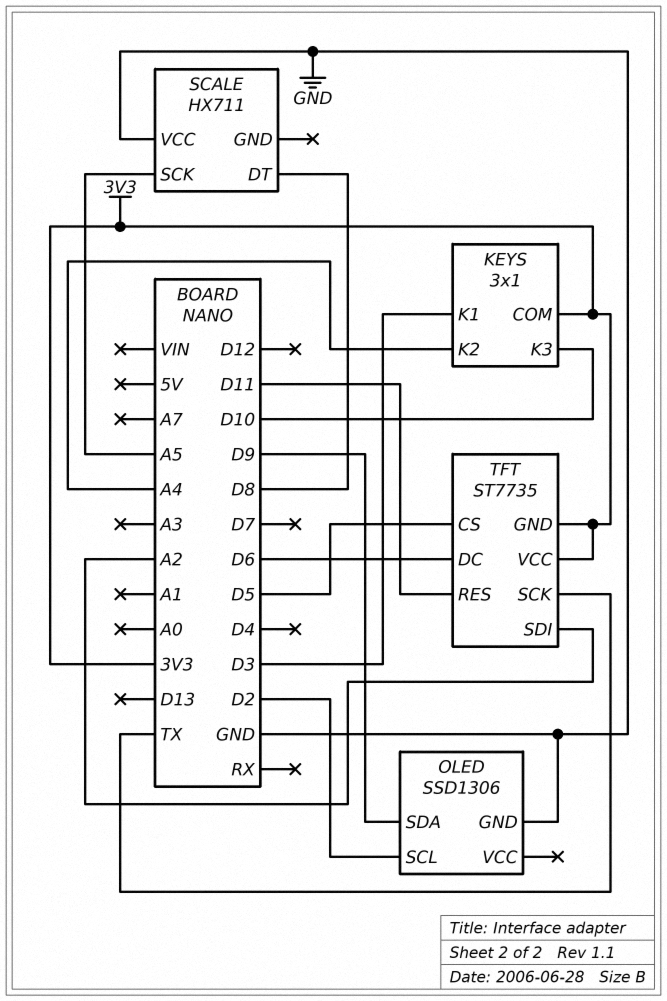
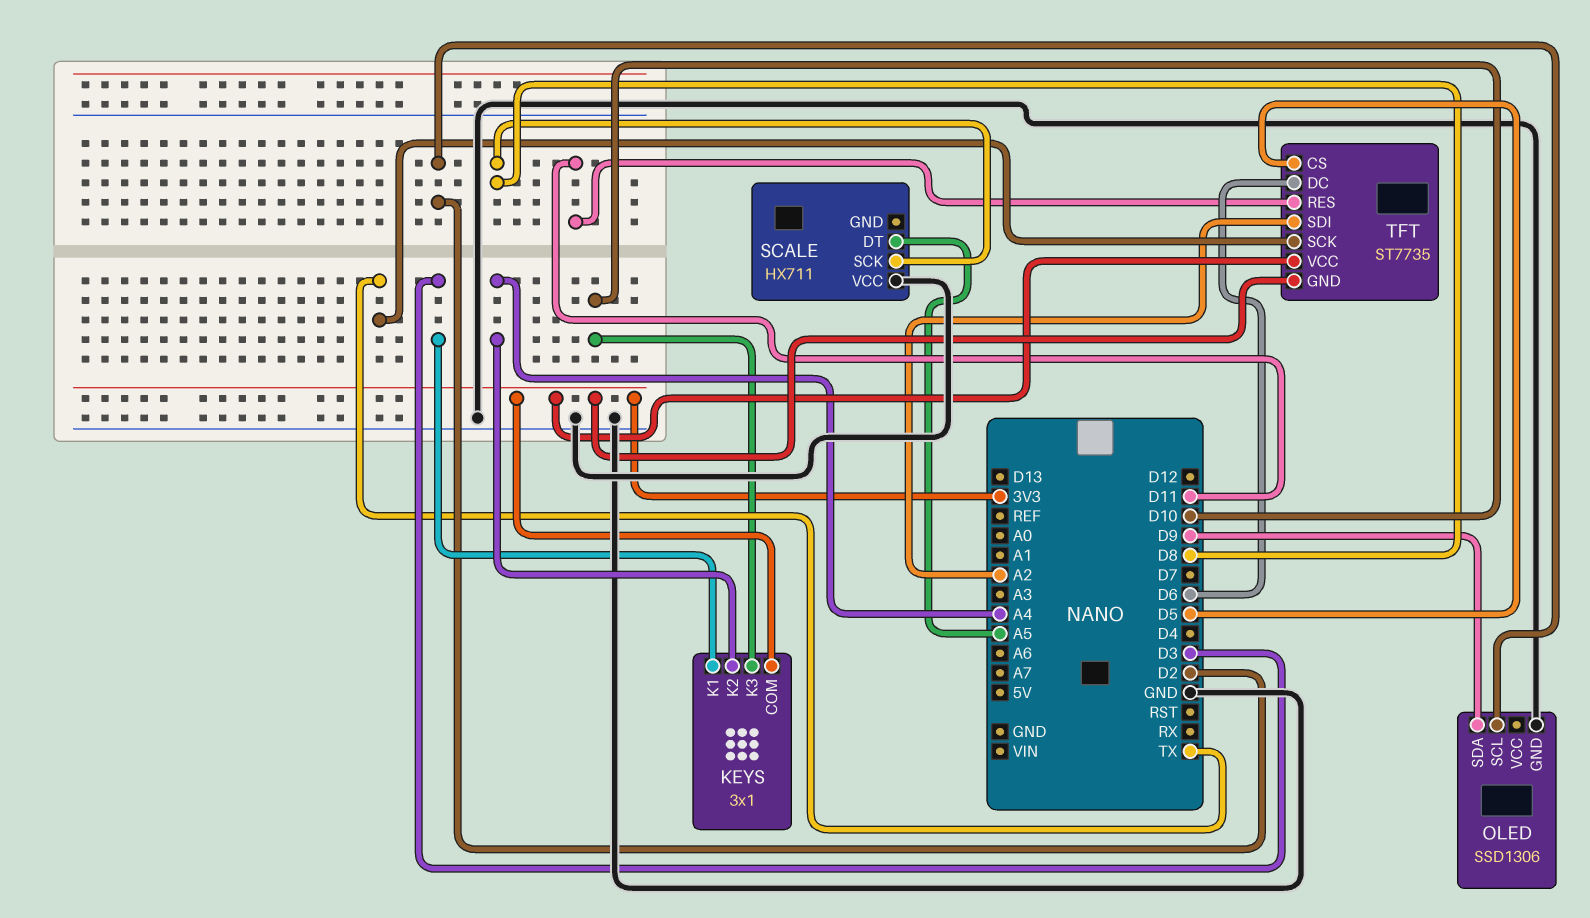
SCALE pin DT: D8 -> A5
SCALE pin SCK: A5 -> D8

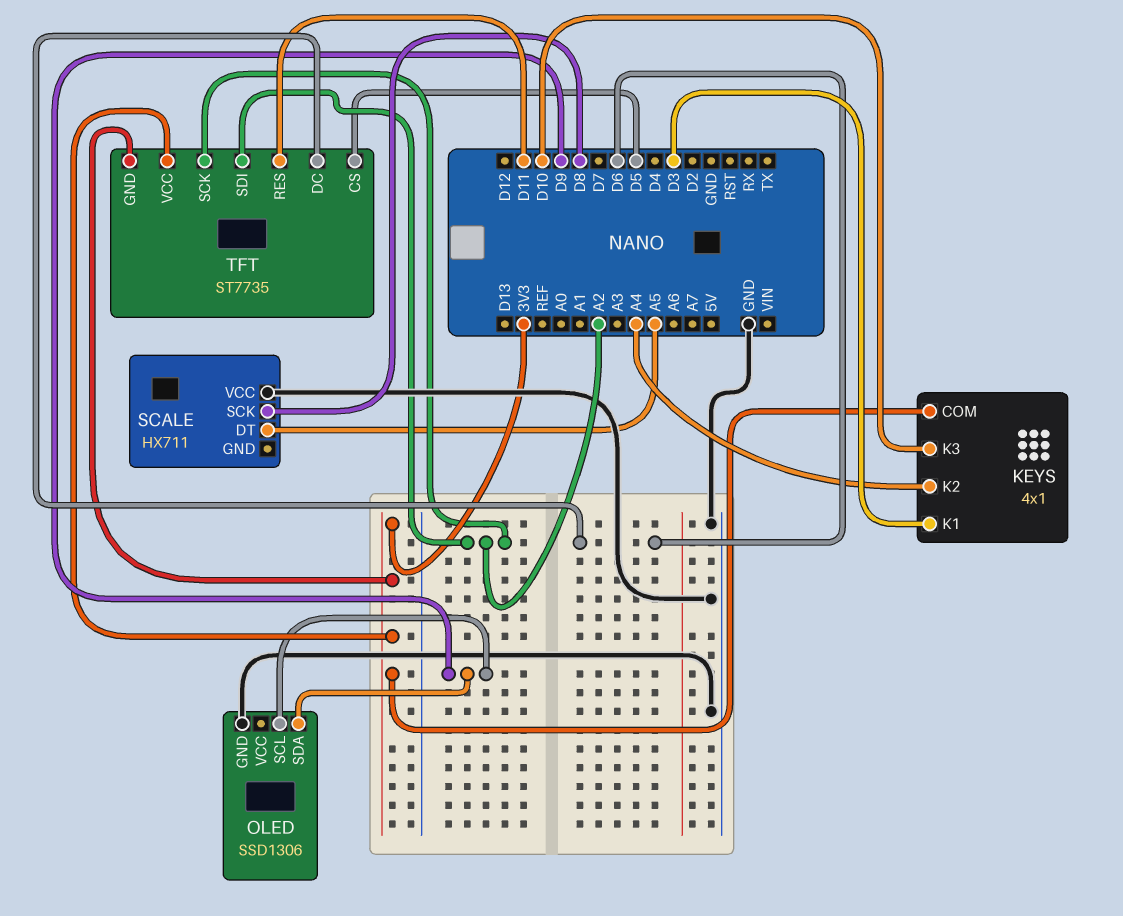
KEYS: 3x1 -> 4x1
OLED pin SCL: D2 -> D9
TFT pin SCK: TX -> A2

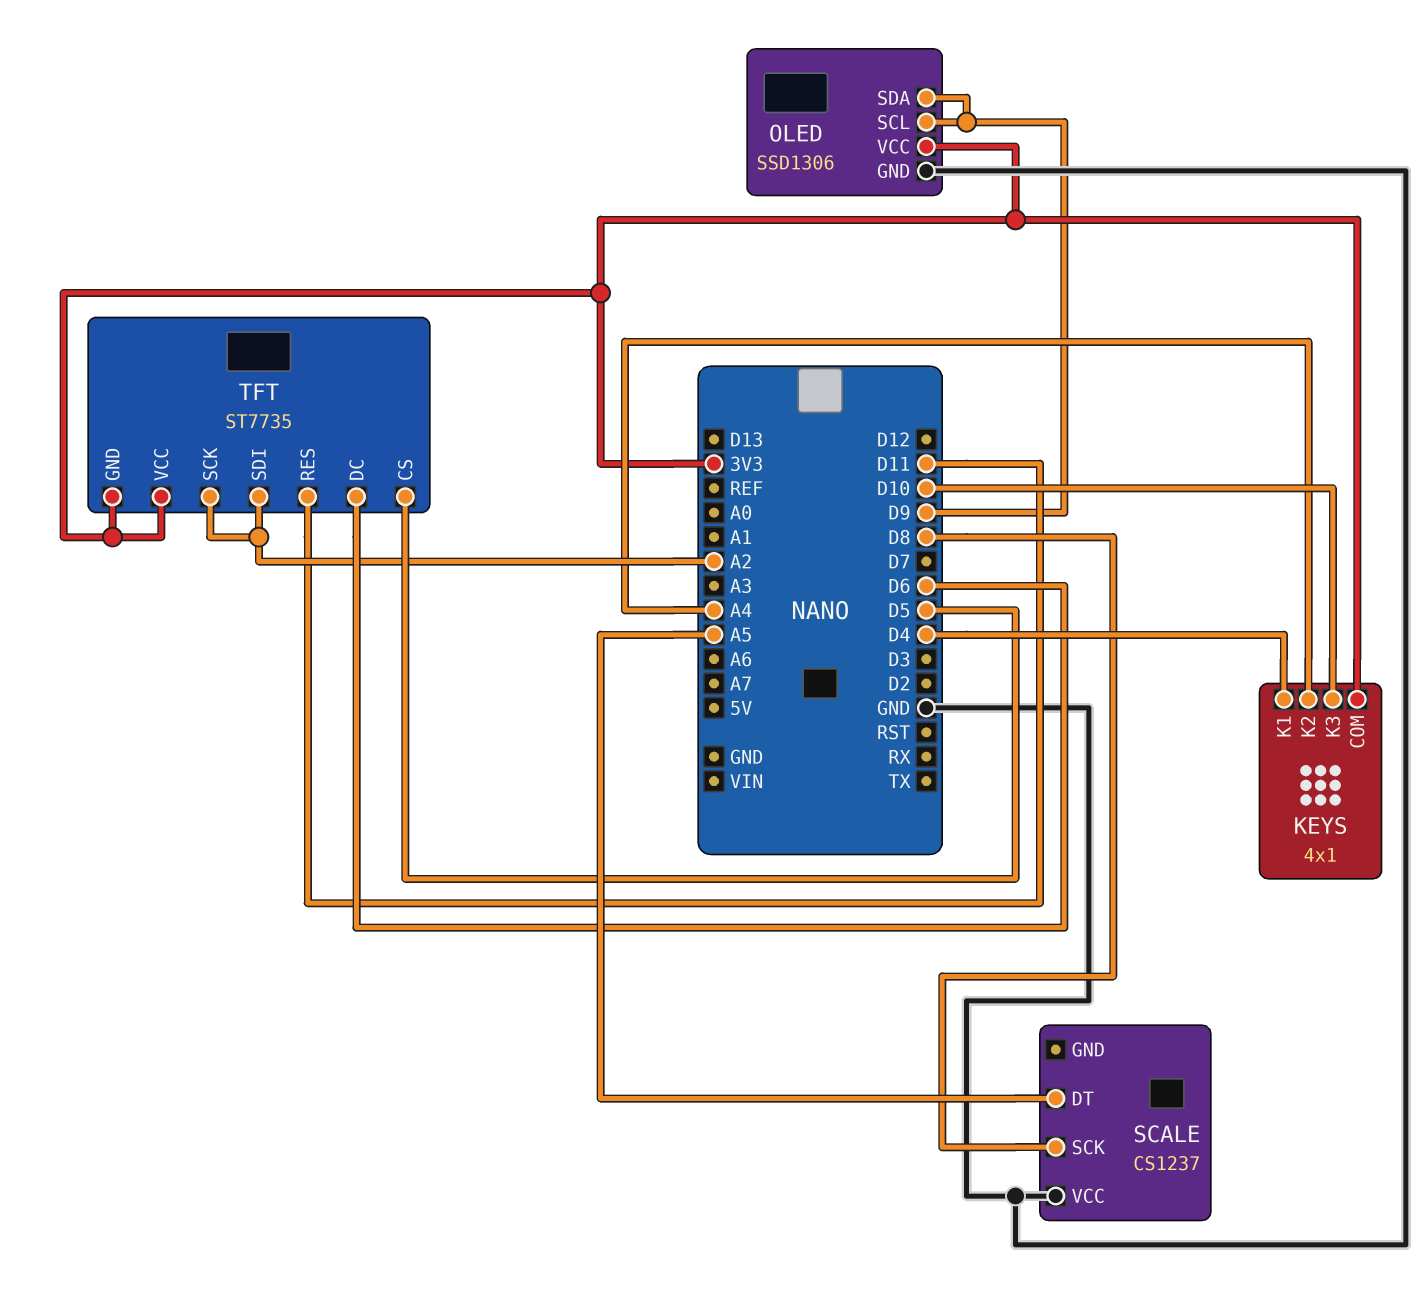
KEYS pin K1: D3 -> D4
OLED pin VCC: none -> 3V3
SCALE: HX711 -> CS1237

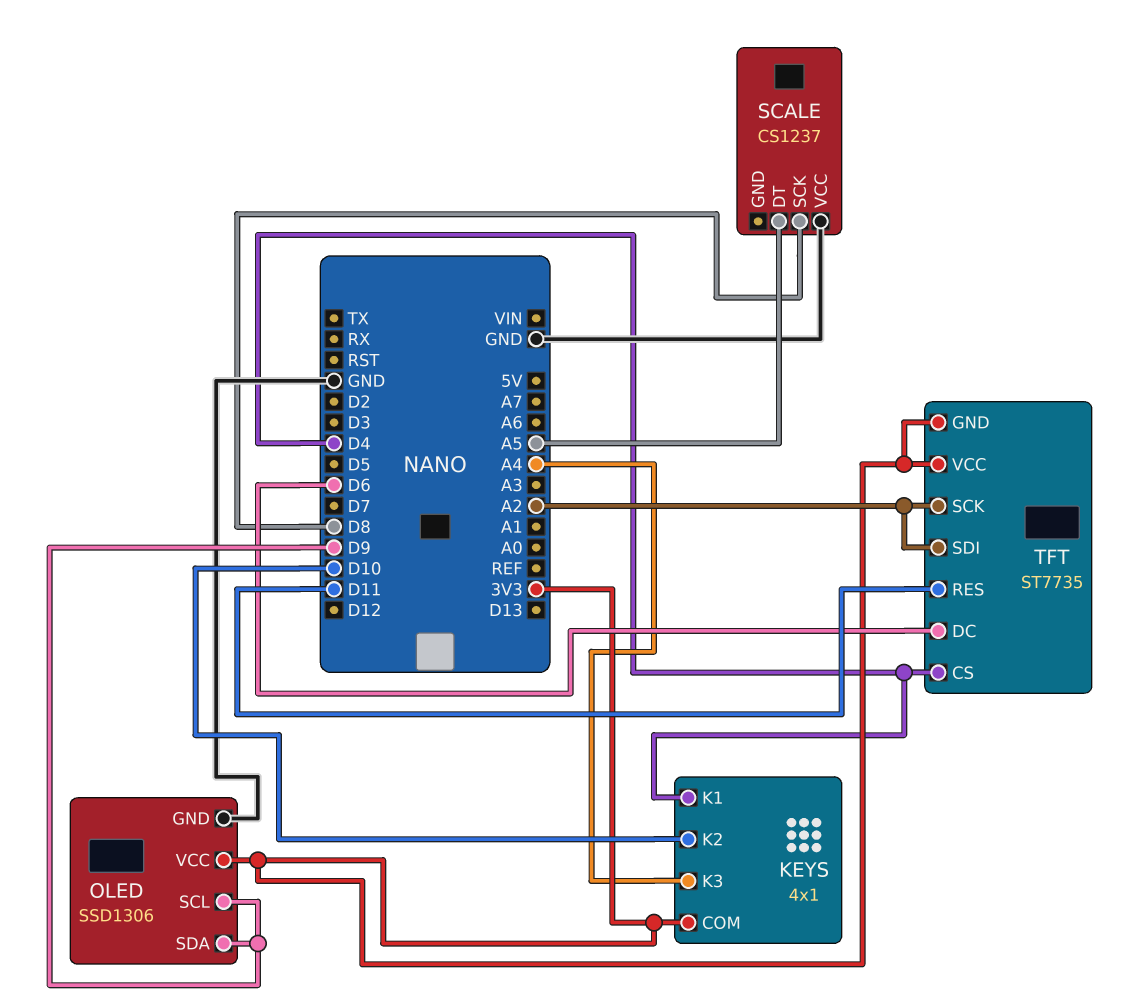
KEYS pin K2: A4 -> D10
KEYS pin K3: D10 -> A4
TFT pin CS: D5 -> D4

